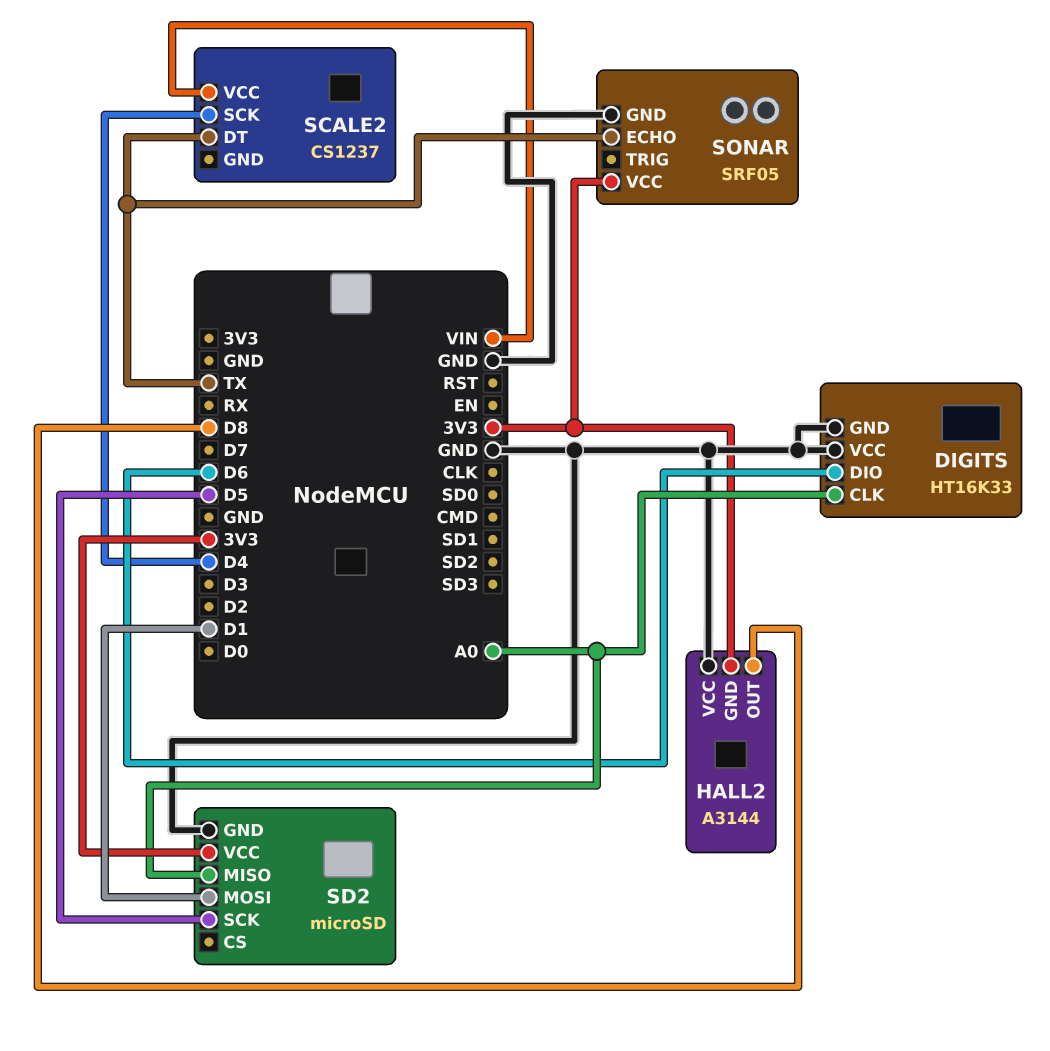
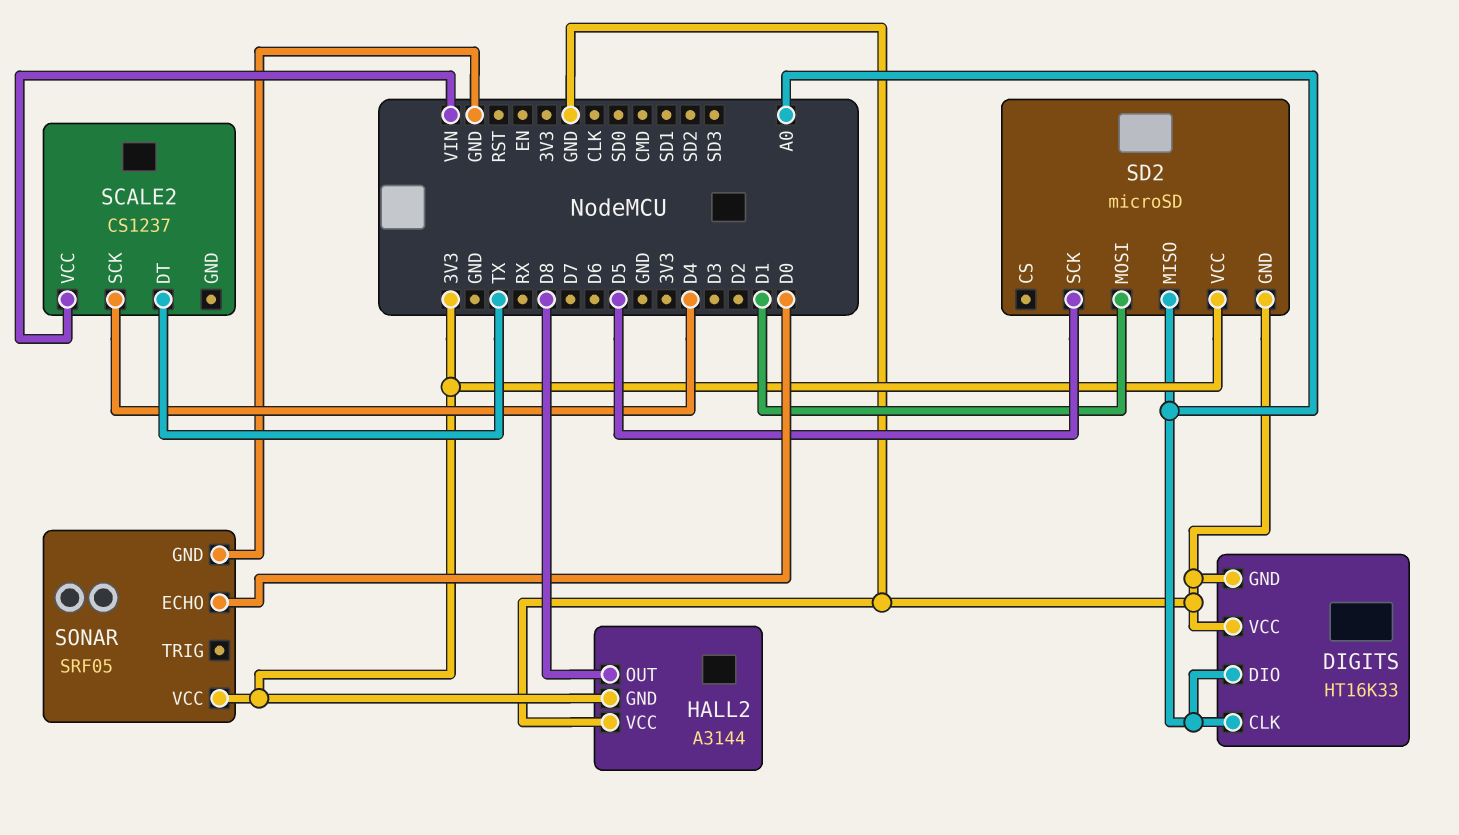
DIGITS pin DIO: D6 -> A0
SONAR pin ECHO: TX -> D0

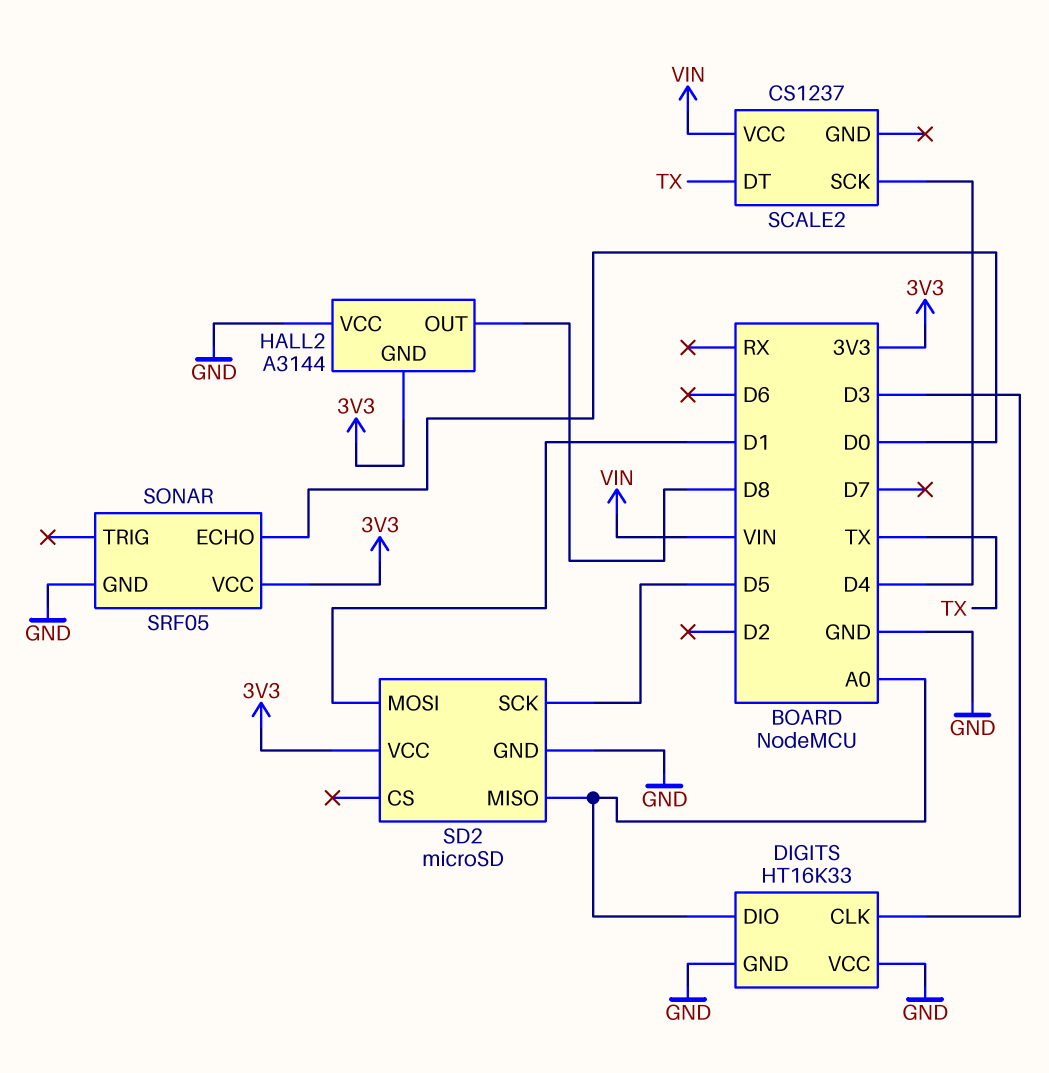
DIGITS pin CLK: A0 -> D3

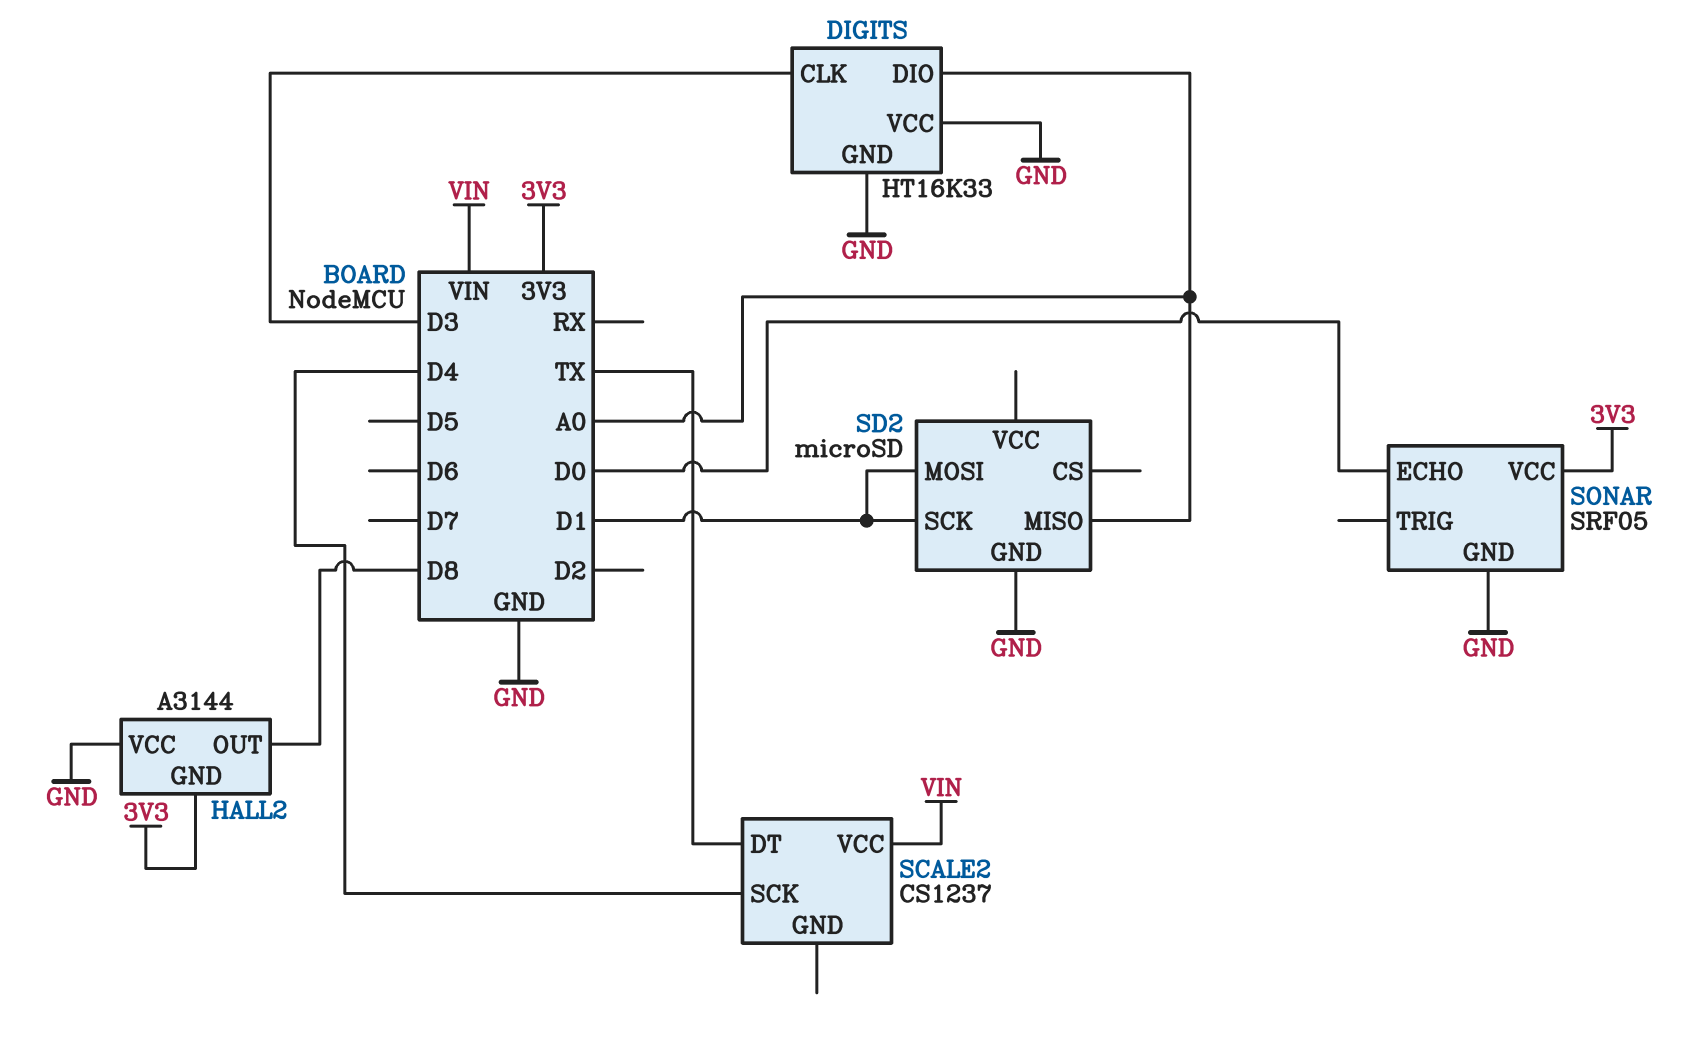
SD2 pin SCK: D5 -> D1
SD2 pin VCC: 3V3 -> none

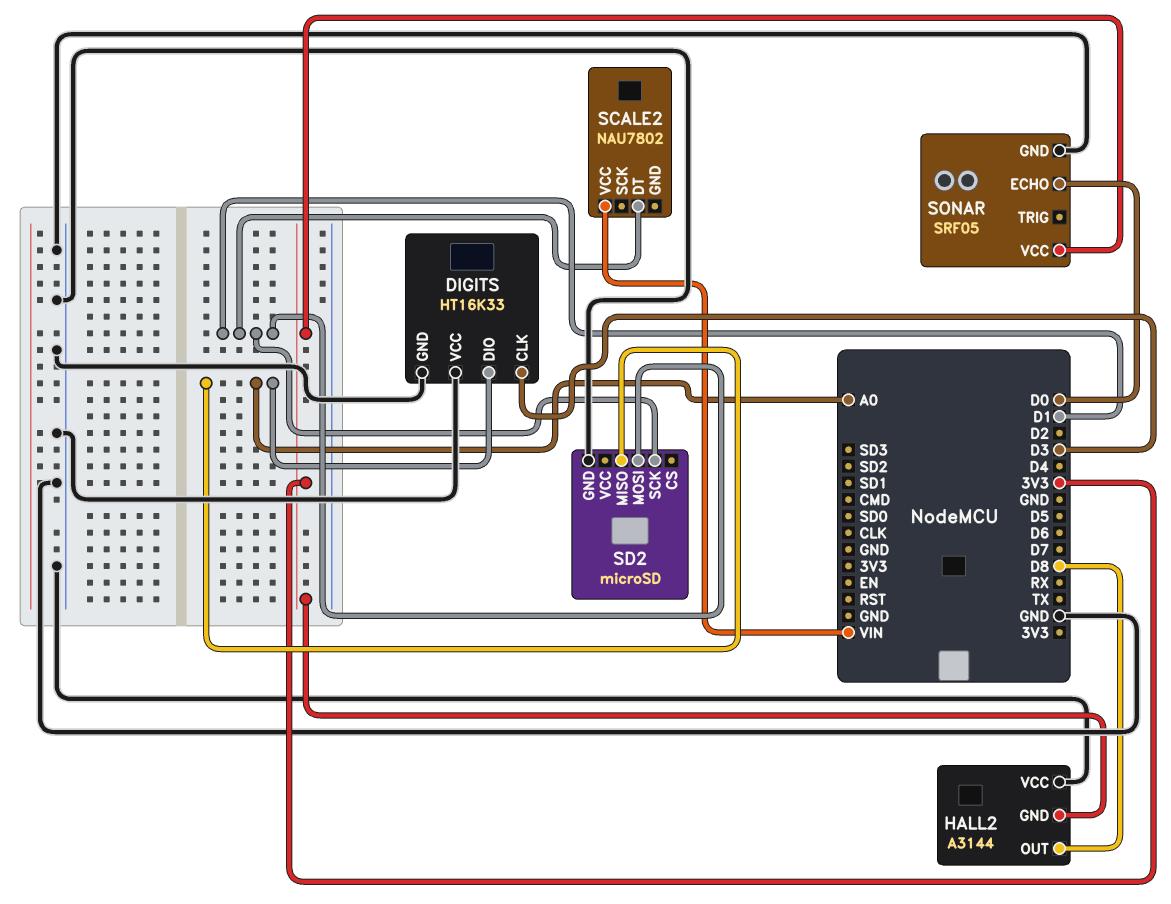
SCALE2: CS1237 -> NAU7802
SCALE2 pin DT: TX -> D1
SCALE2 pin SCK: D4 -> none

